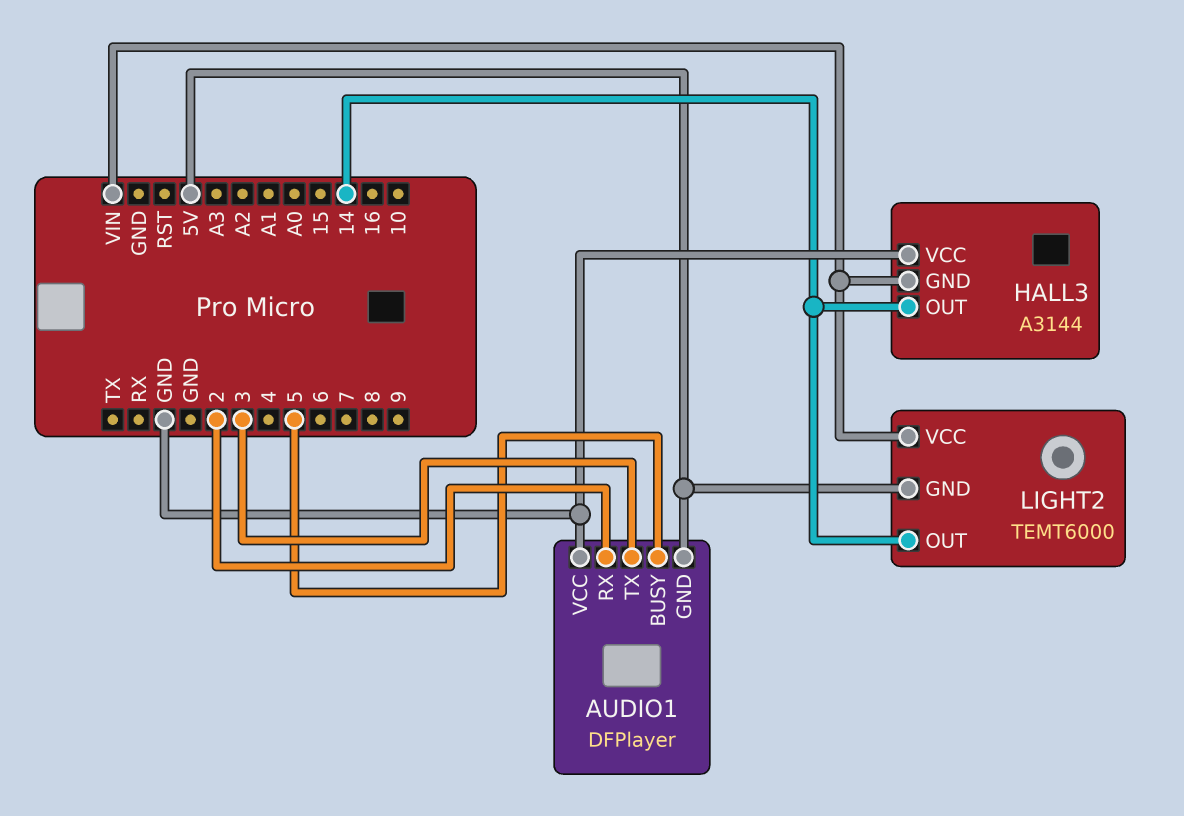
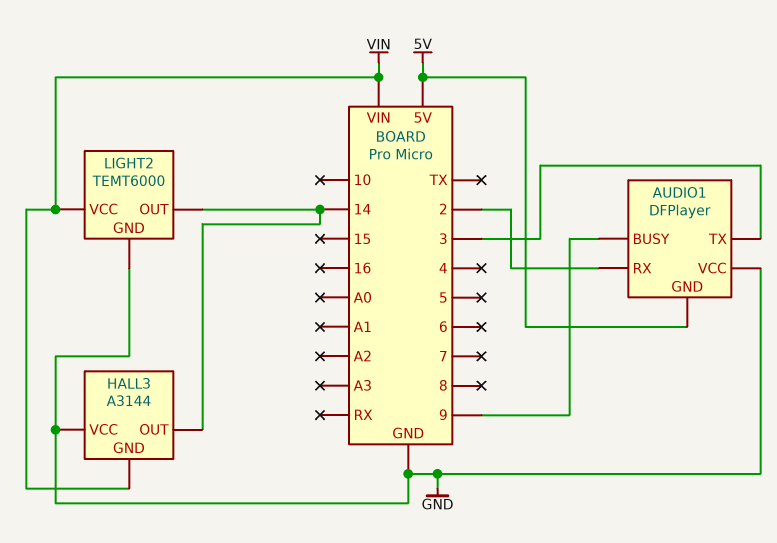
AUDIO1 pin BUSY: 5 -> 9
LIGHT2 pin GND: 5V -> GND

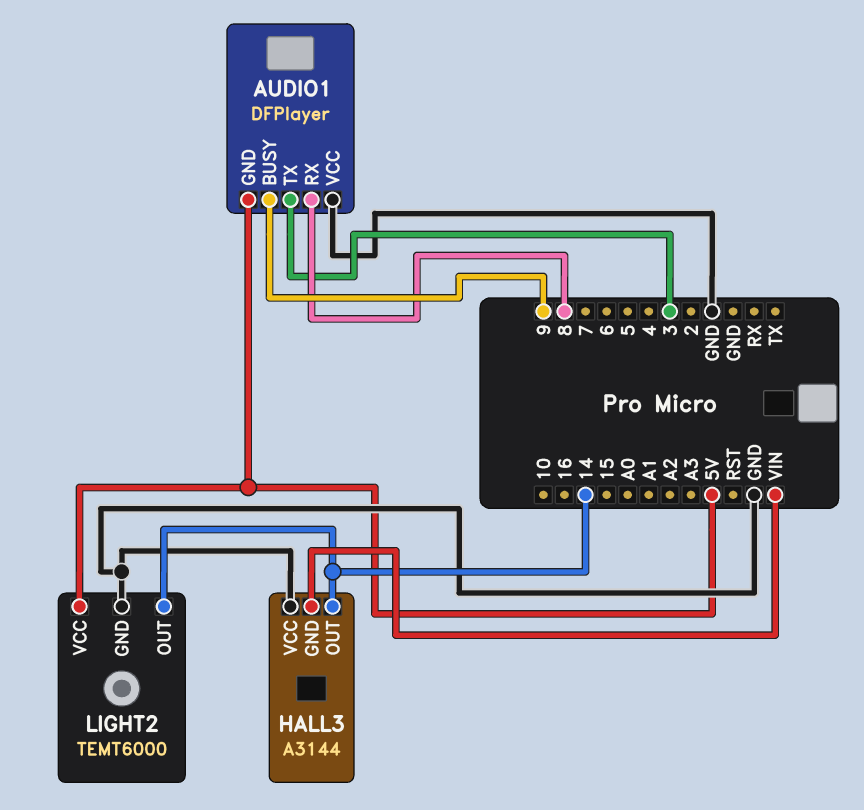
AUDIO1 pin RX: 2 -> 8
LIGHT2 pin VCC: VIN -> 5V

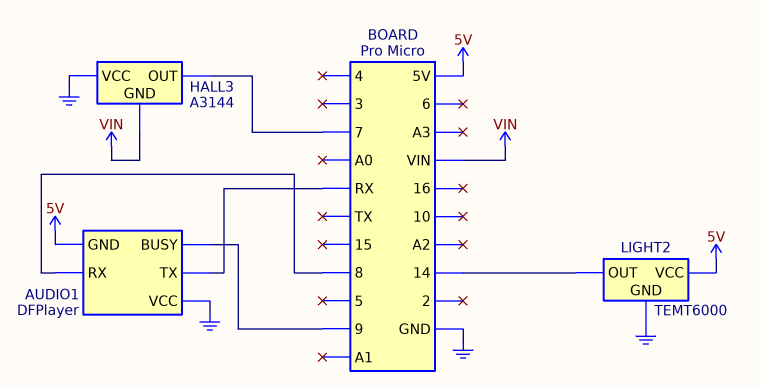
AUDIO1 pin TX: 3 -> RX
HALL3 pin OUT: 14 -> 7

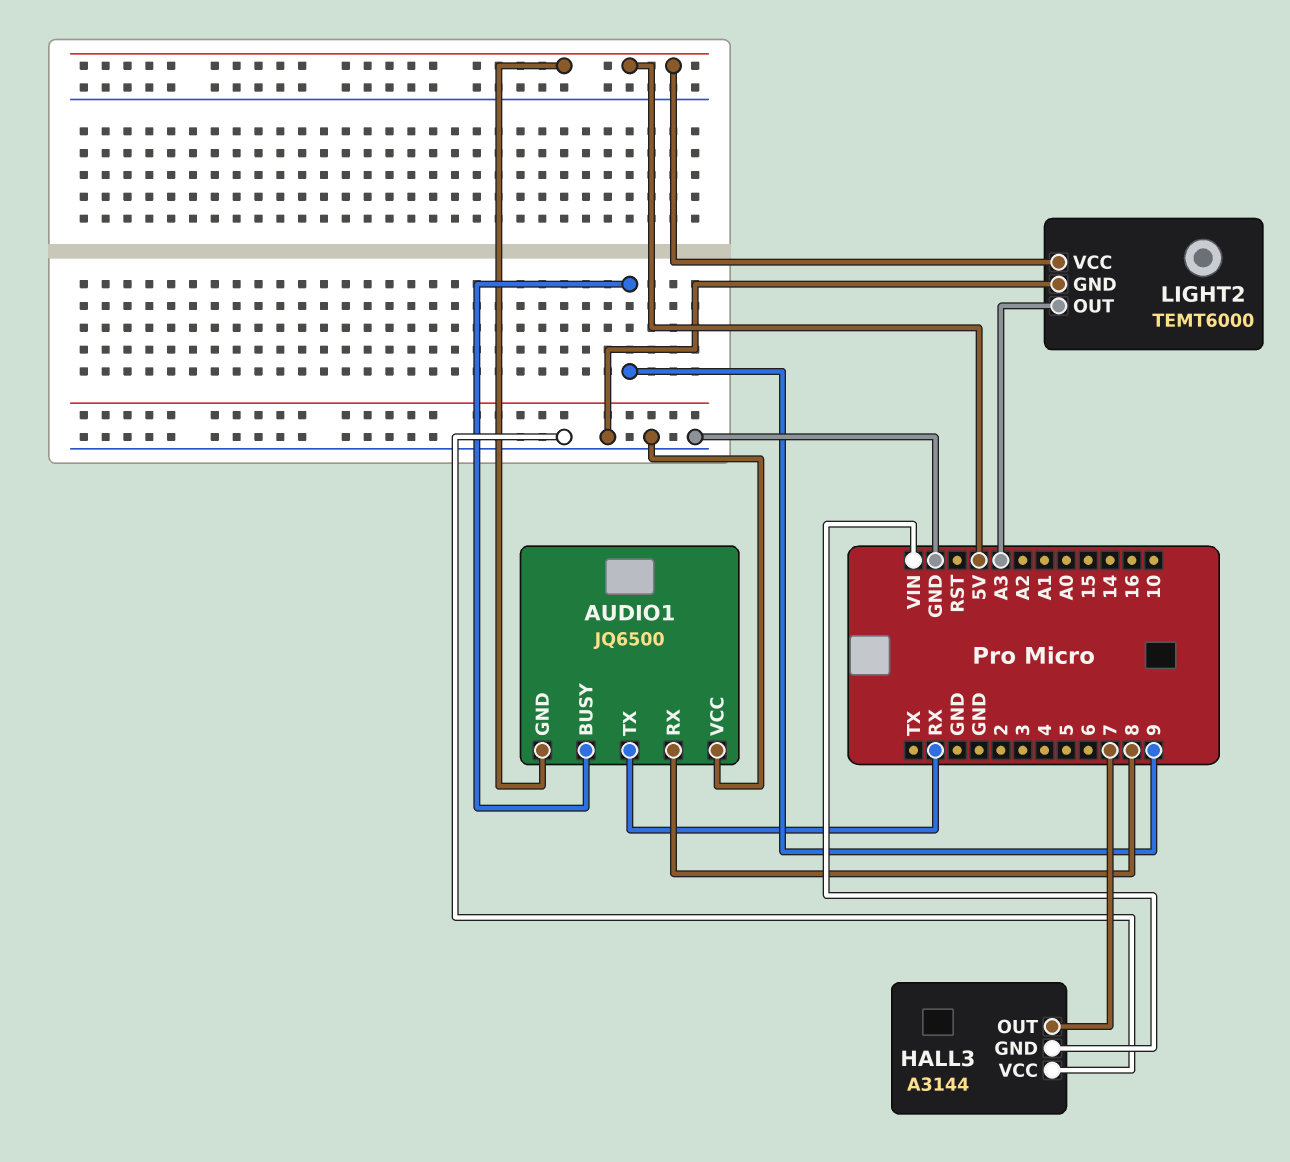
AUDIO1: DFPlayer -> JQ6500
LIGHT2 pin OUT: 14 -> A3

